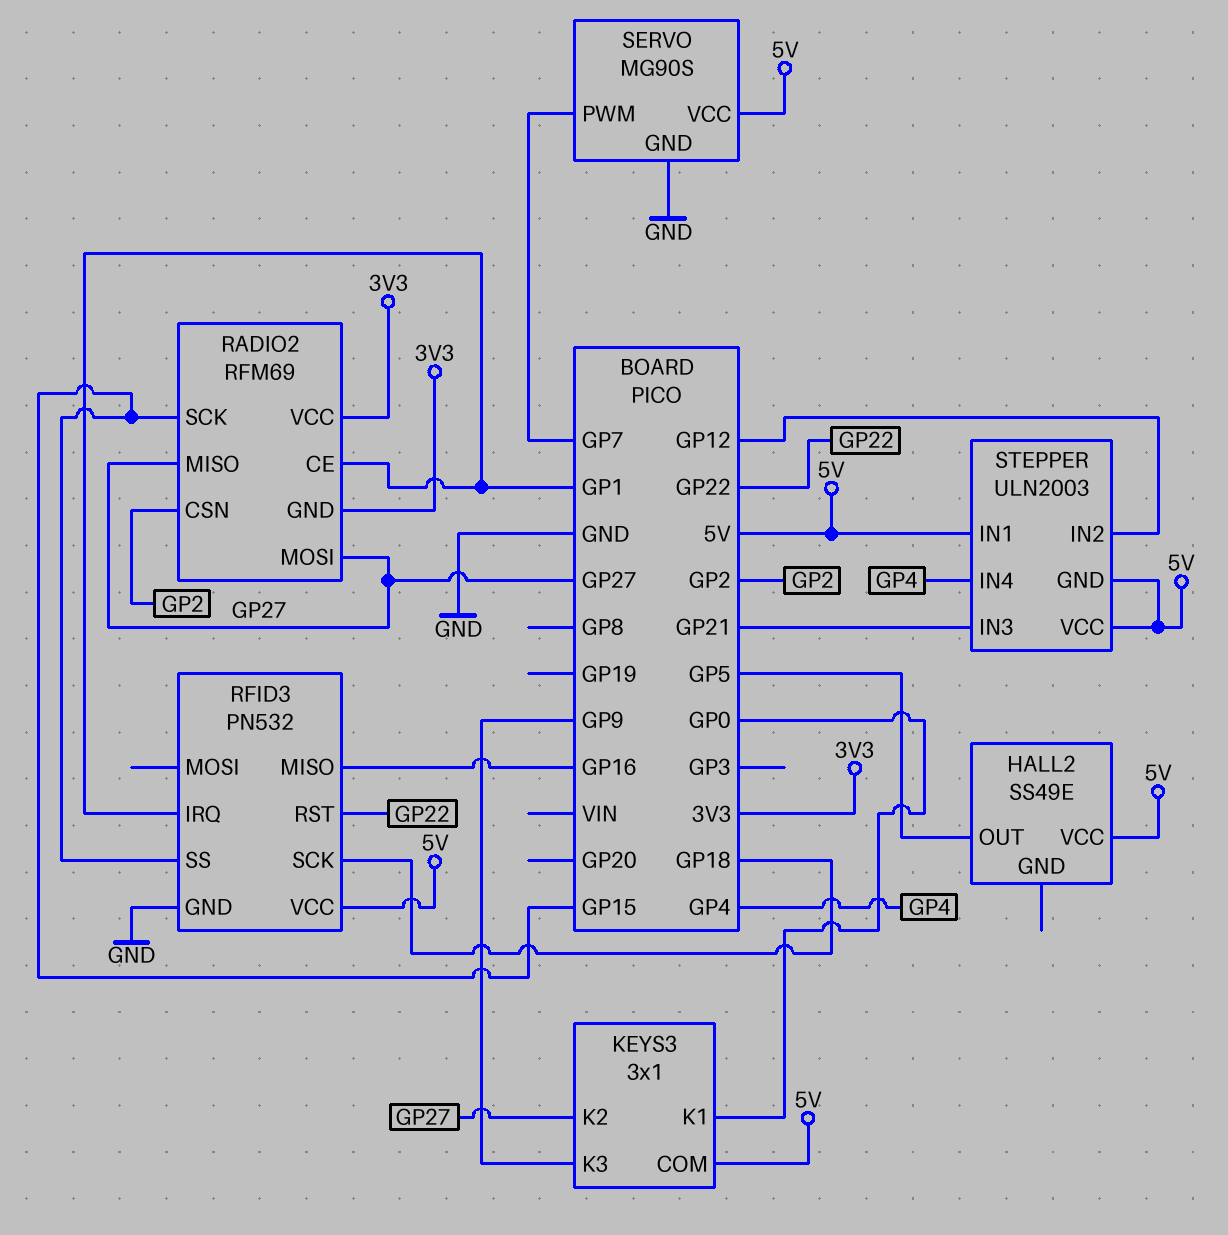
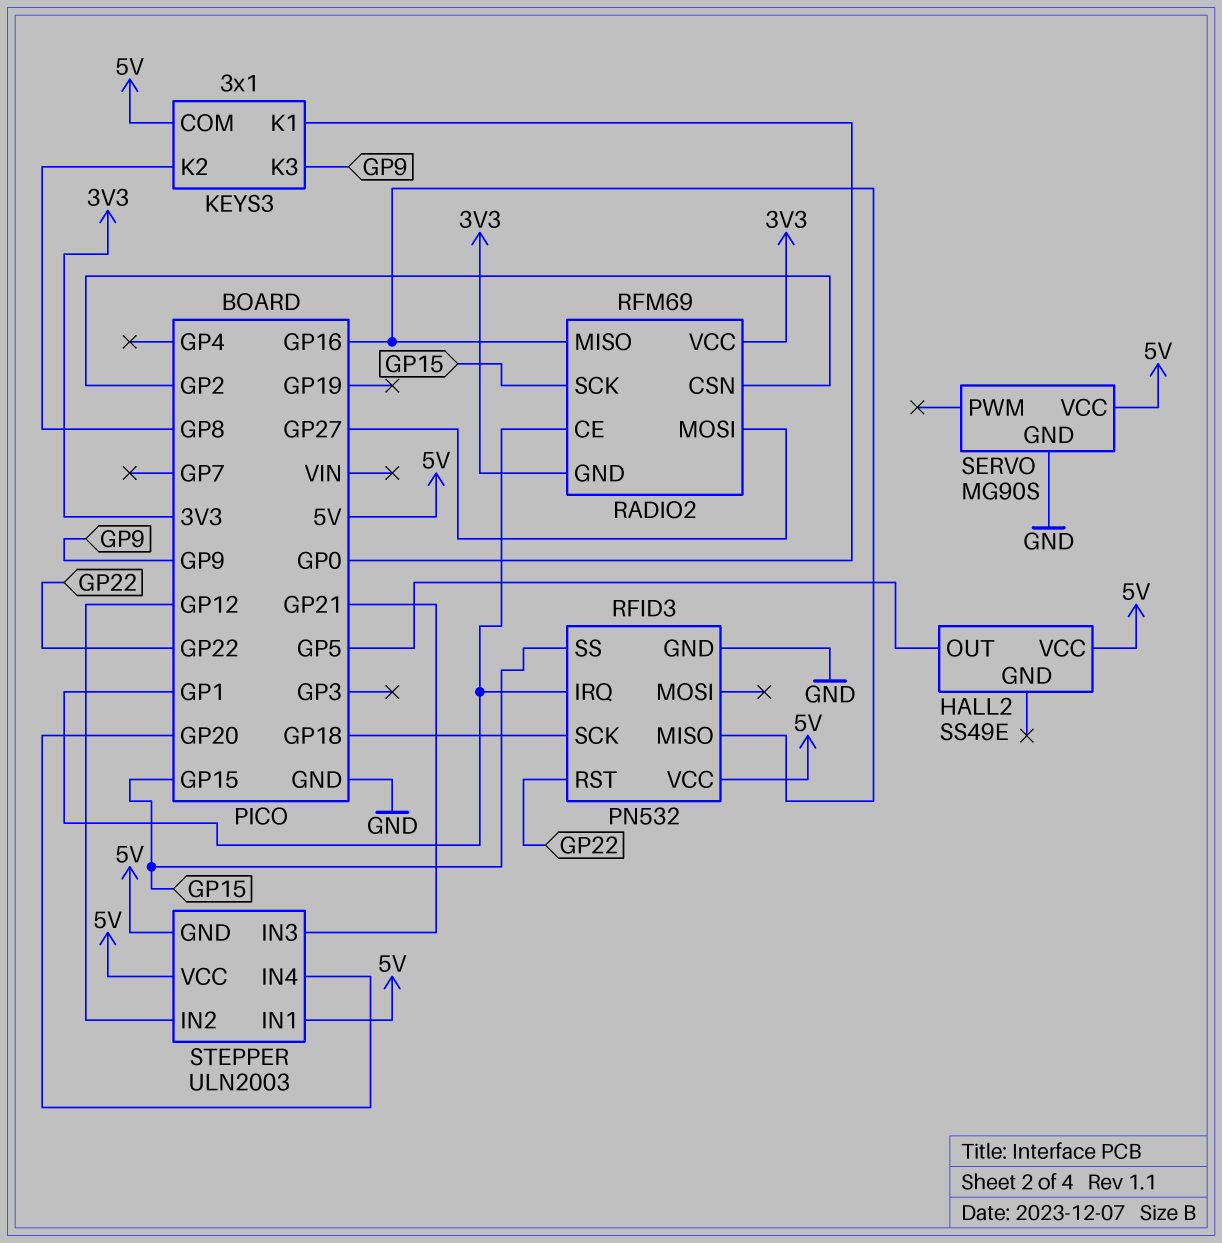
KEYS3 pin K2: GP27 -> GP8
RADIO2 pin MISO: GP27 -> GP16
SERVO pin PWM: GP7 -> none
STEPPER pin IN4: GP4 -> GP20

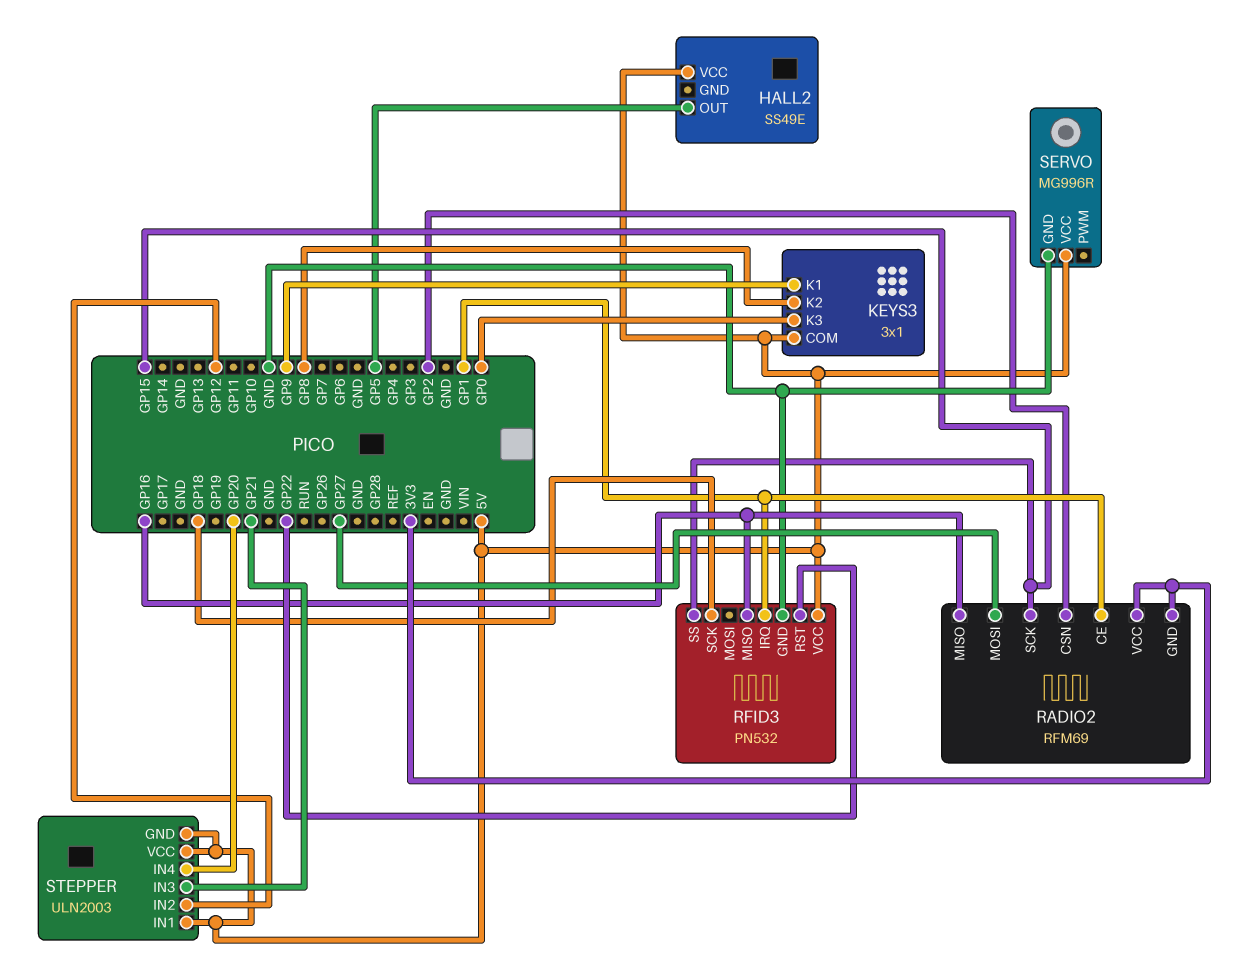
KEYS3 pin K1: GP0 -> GP9
KEYS3 pin K3: GP9 -> GP0
SERVO: MG90S -> MG996R

